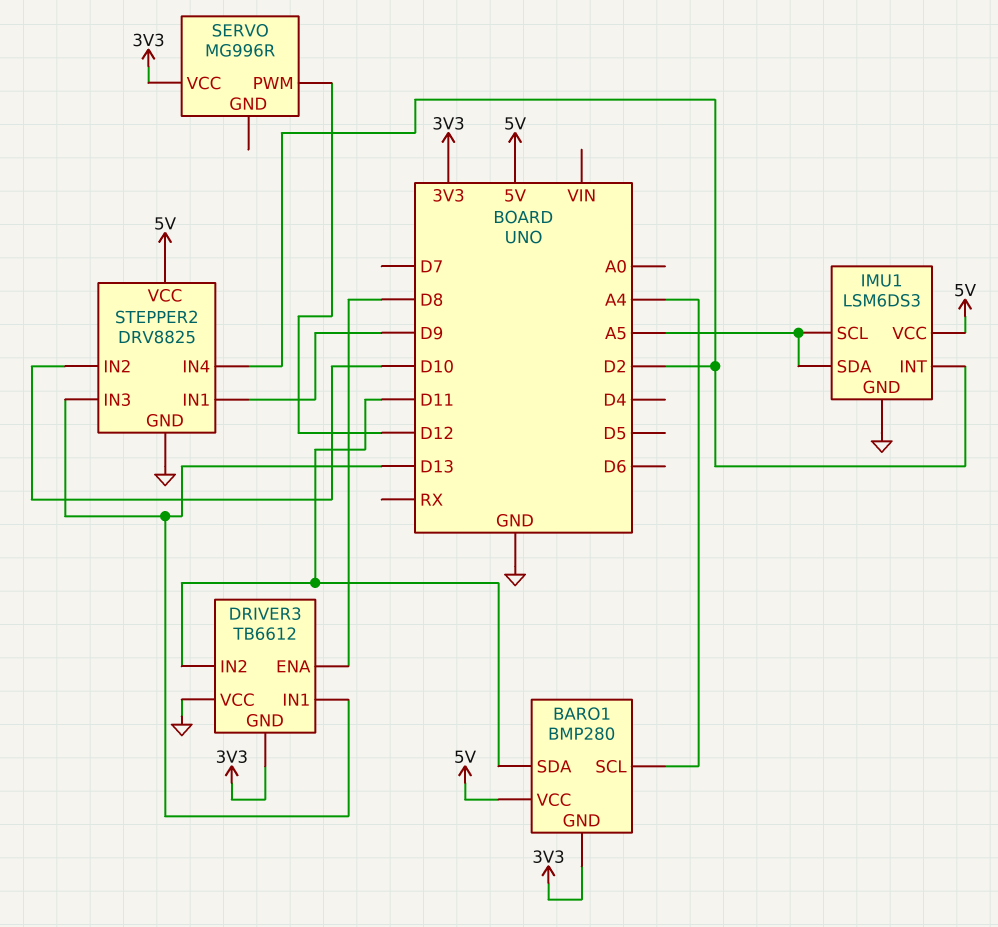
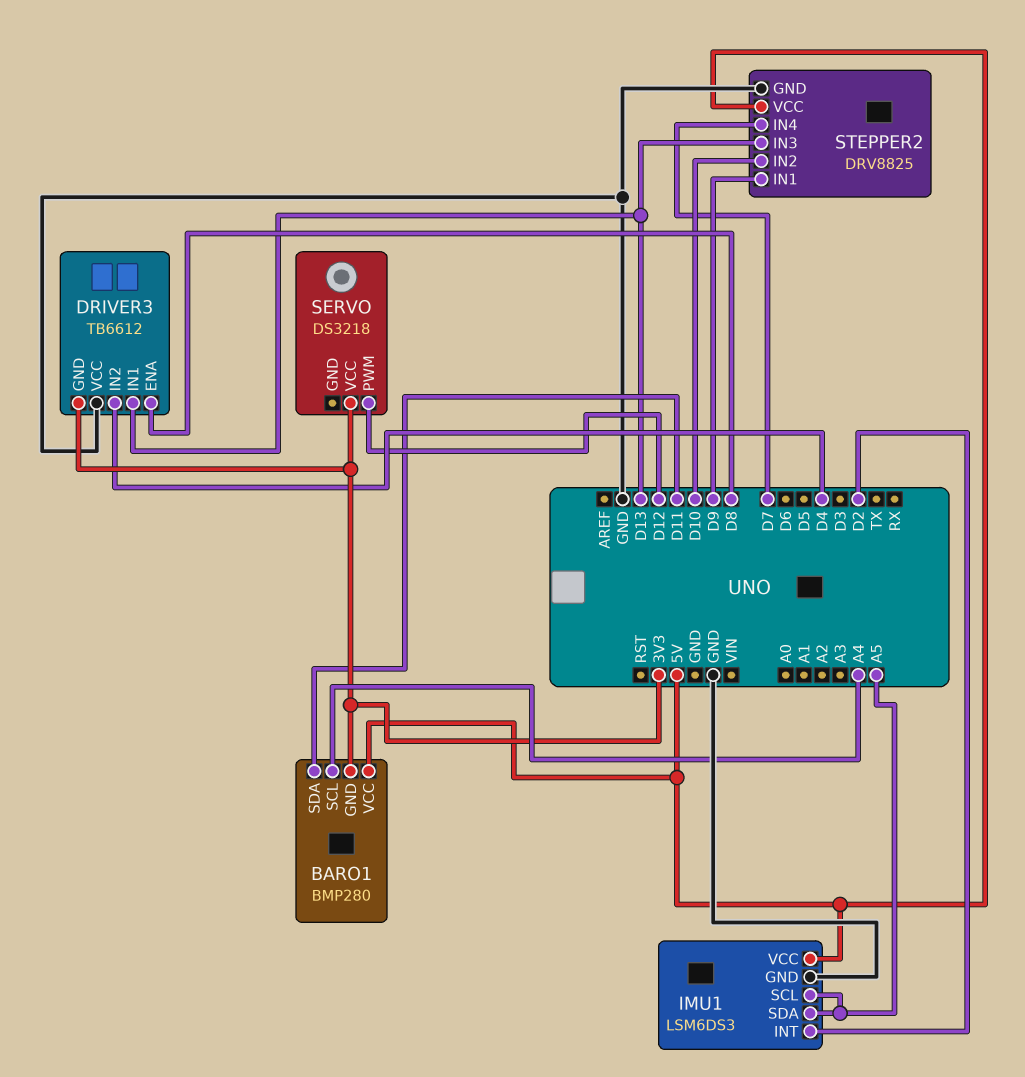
DRIVER3 pin IN2: D11 -> D4
SERVO: MG996R -> DS3218
STEPPER2 pin IN4: D2 -> D7

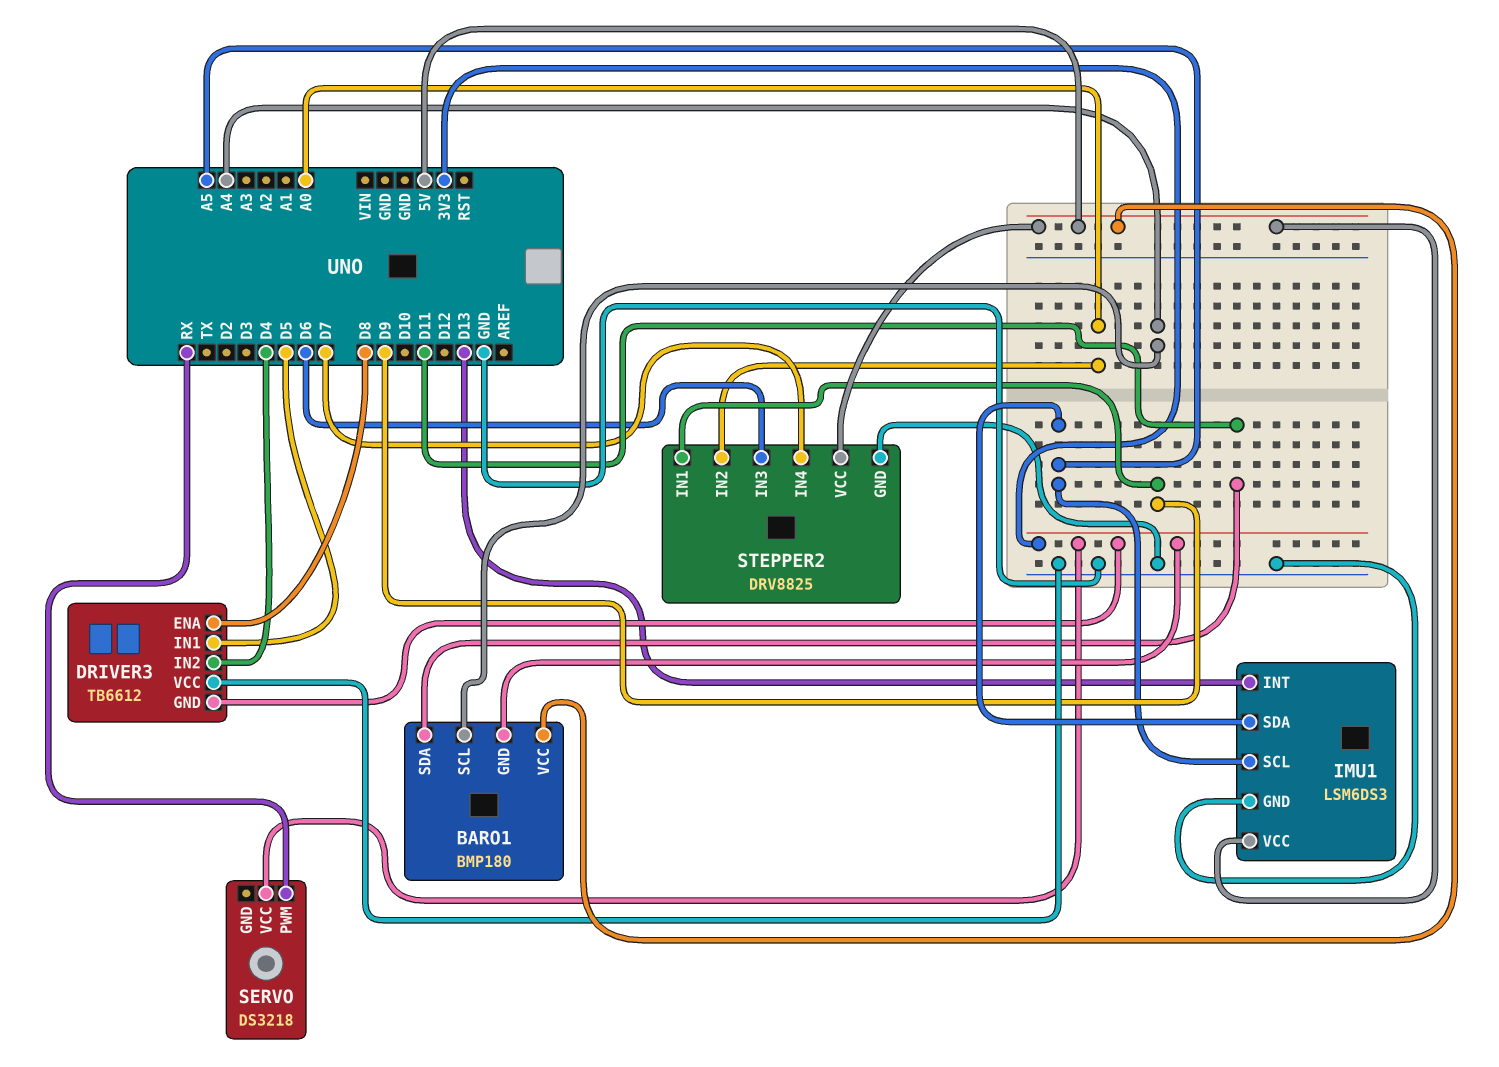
BARO1: BMP280 -> BMP180
DRIVER3 pin IN1: D13 -> D5
IMU1 pin INT: D2 -> D13
SERVO pin PWM: D12 -> RX
STEPPER2 pin IN2: D10 -> A0
STEPPER2 pin IN3: D13 -> D6

